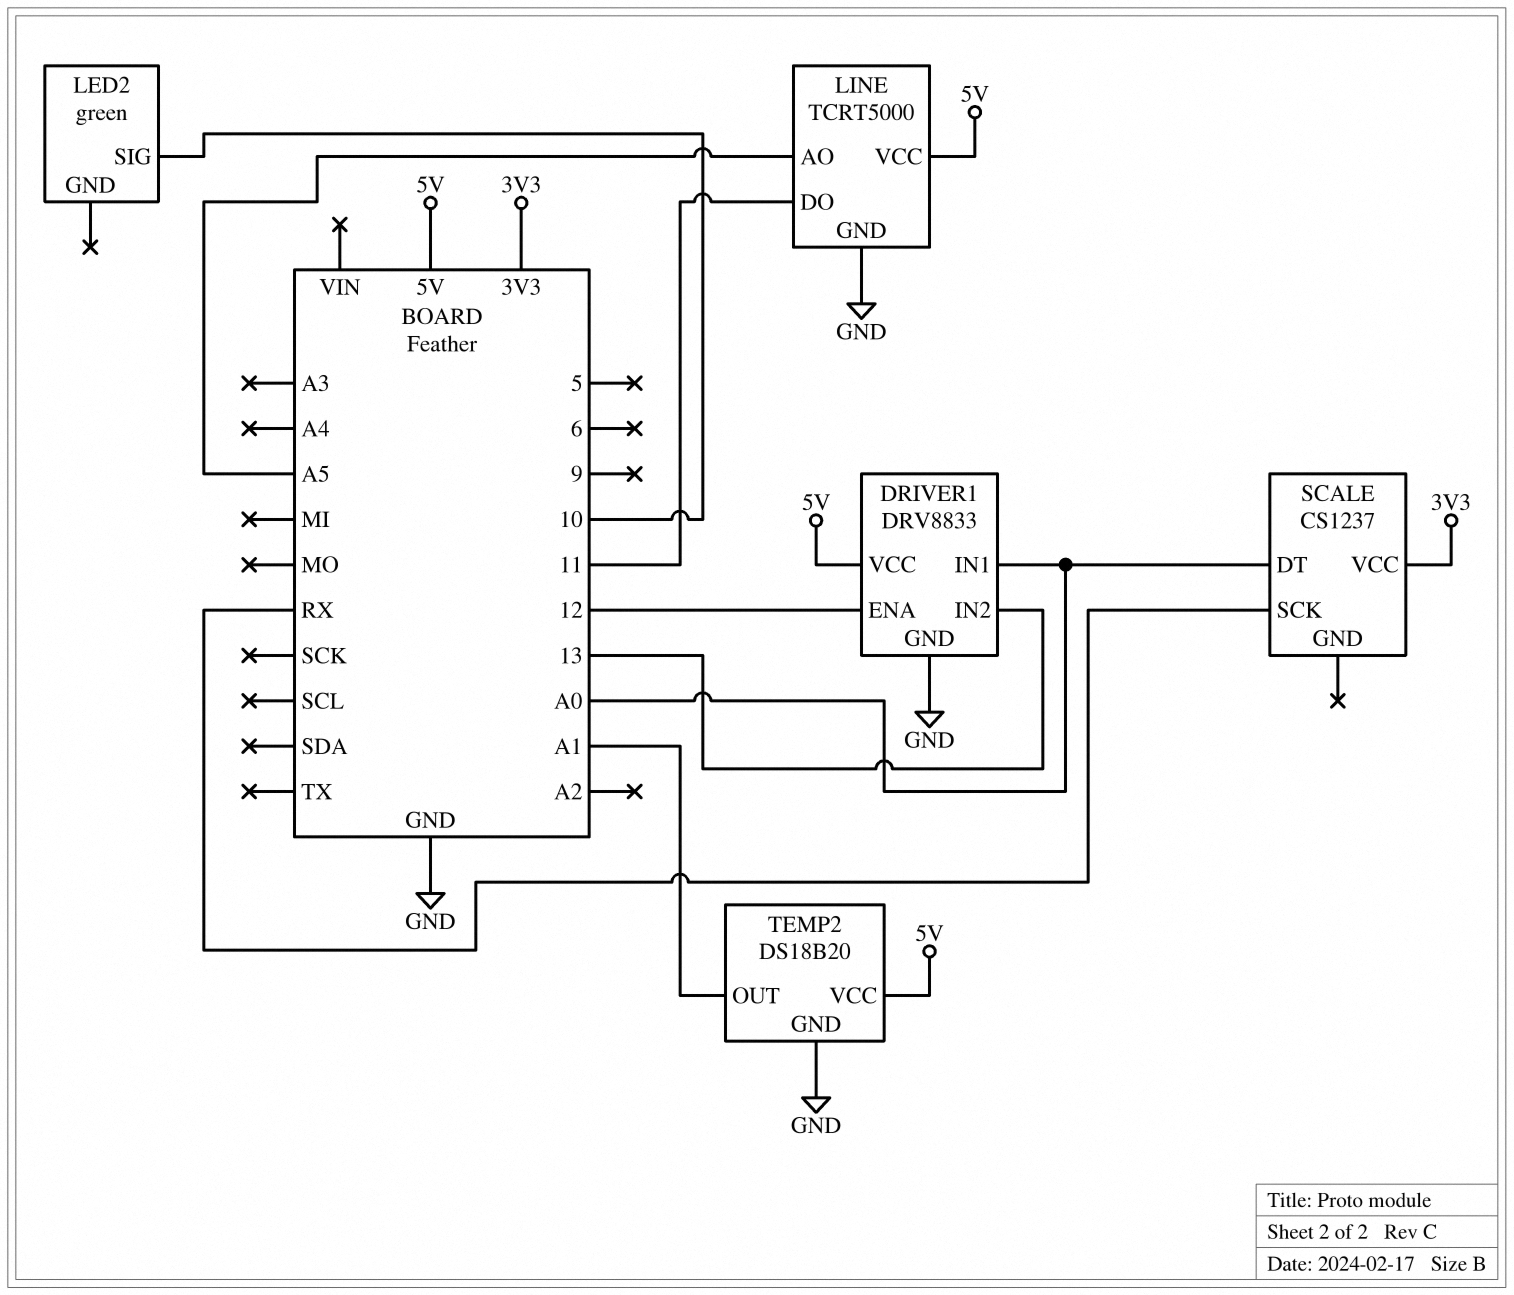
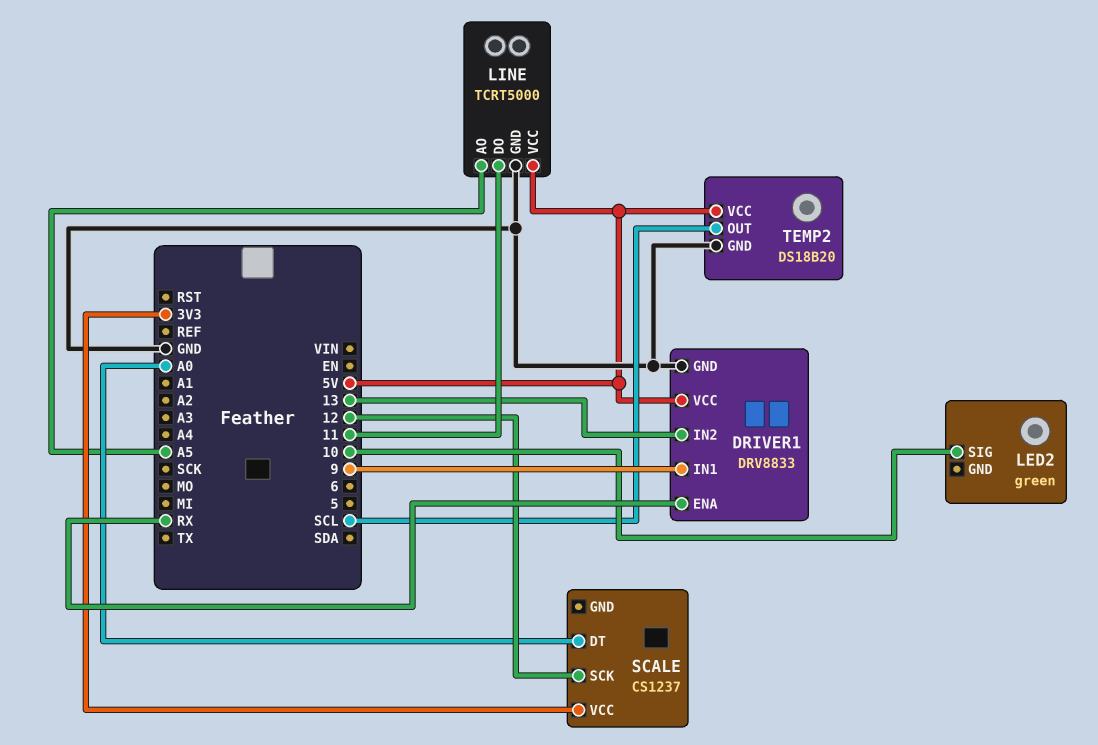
DRIVER1 pin ENA: 12 -> RX
DRIVER1 pin IN1: A0 -> 9
SCALE pin SCK: RX -> 12
TEMP2 pin OUT: A1 -> SCL

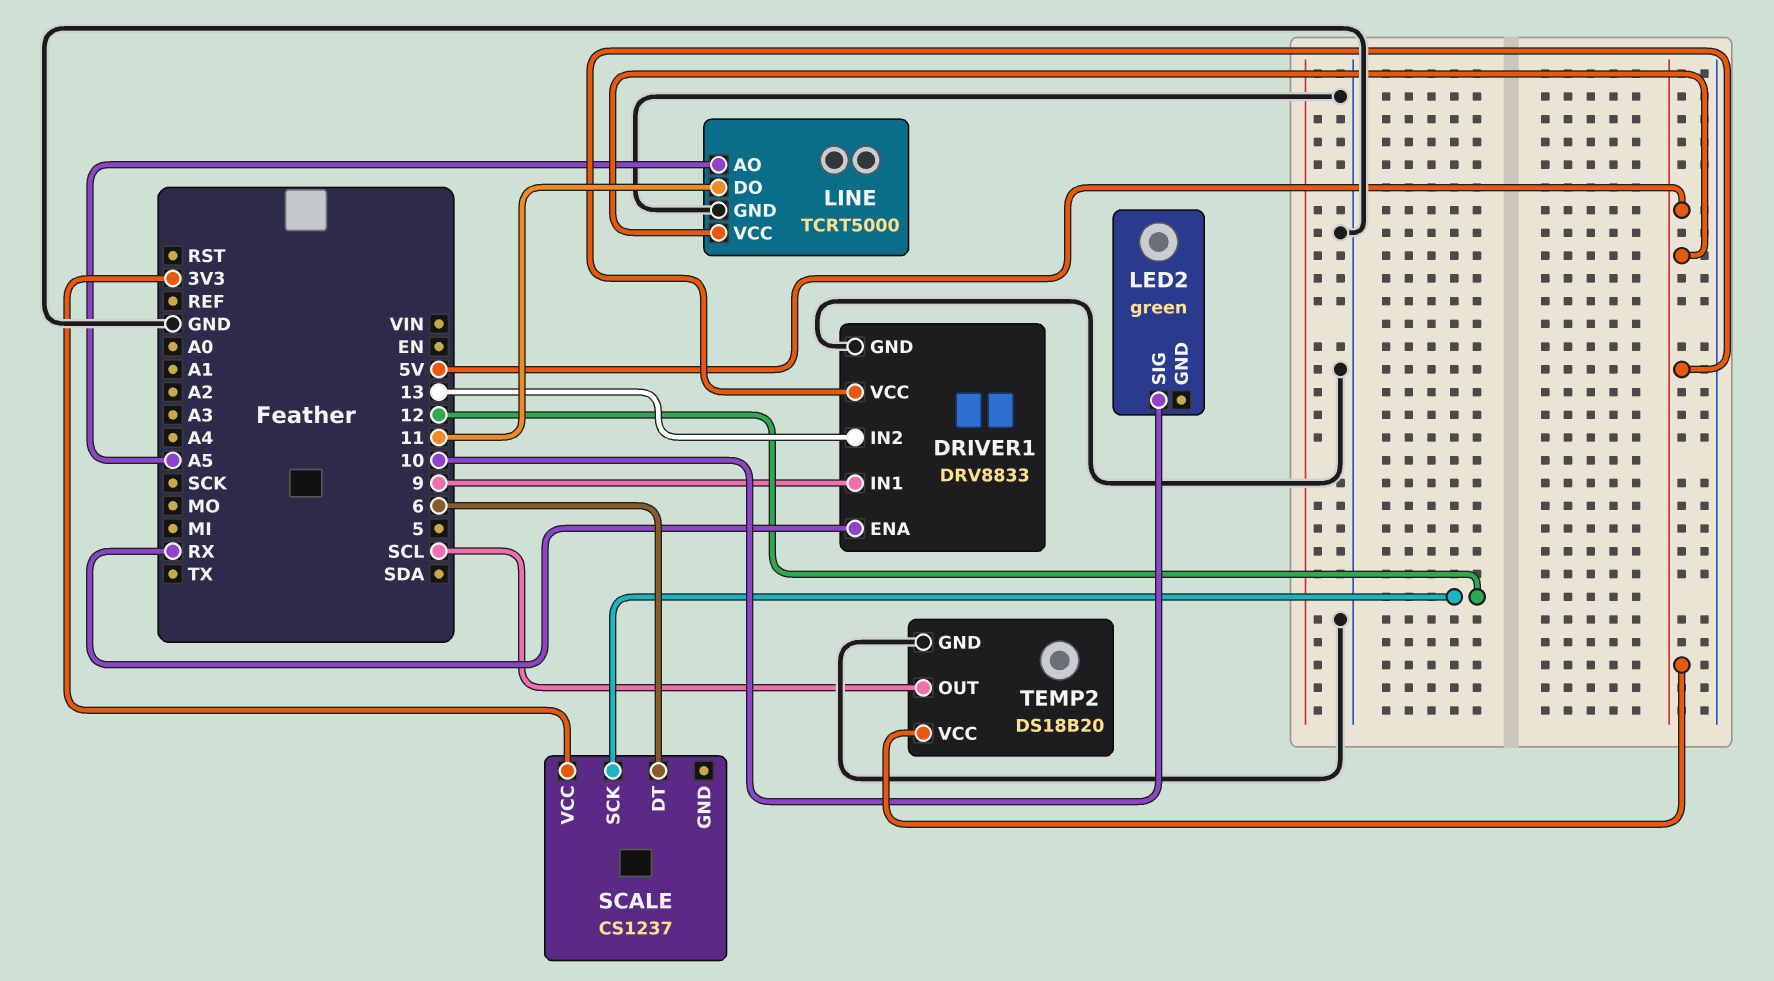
SCALE pin DT: A0 -> 6

